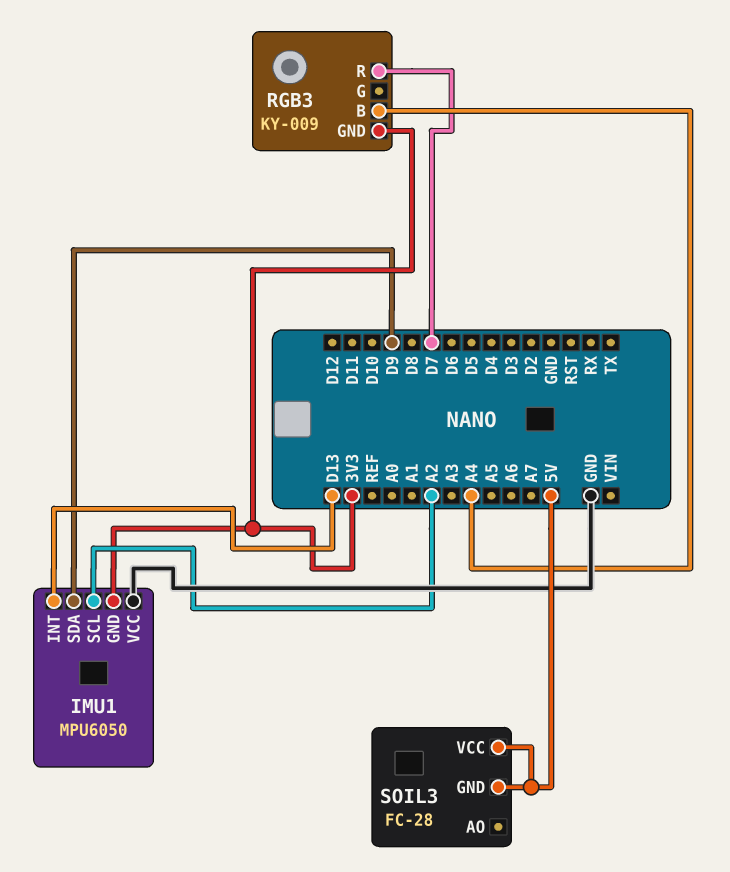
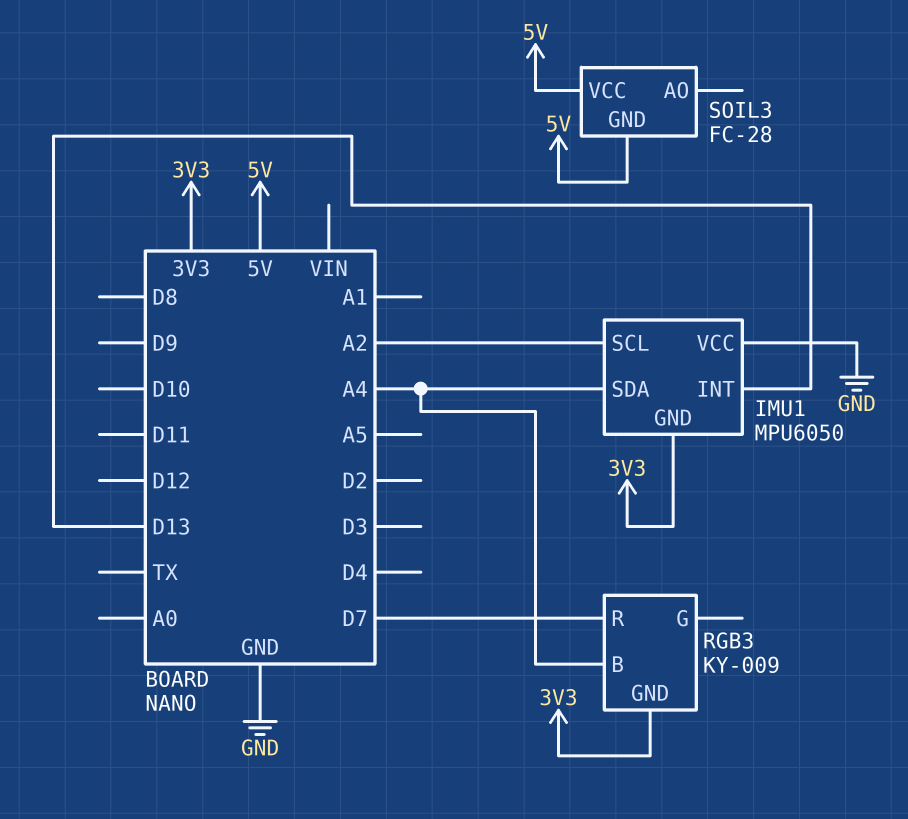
IMU1 pin SDA: D9 -> A4

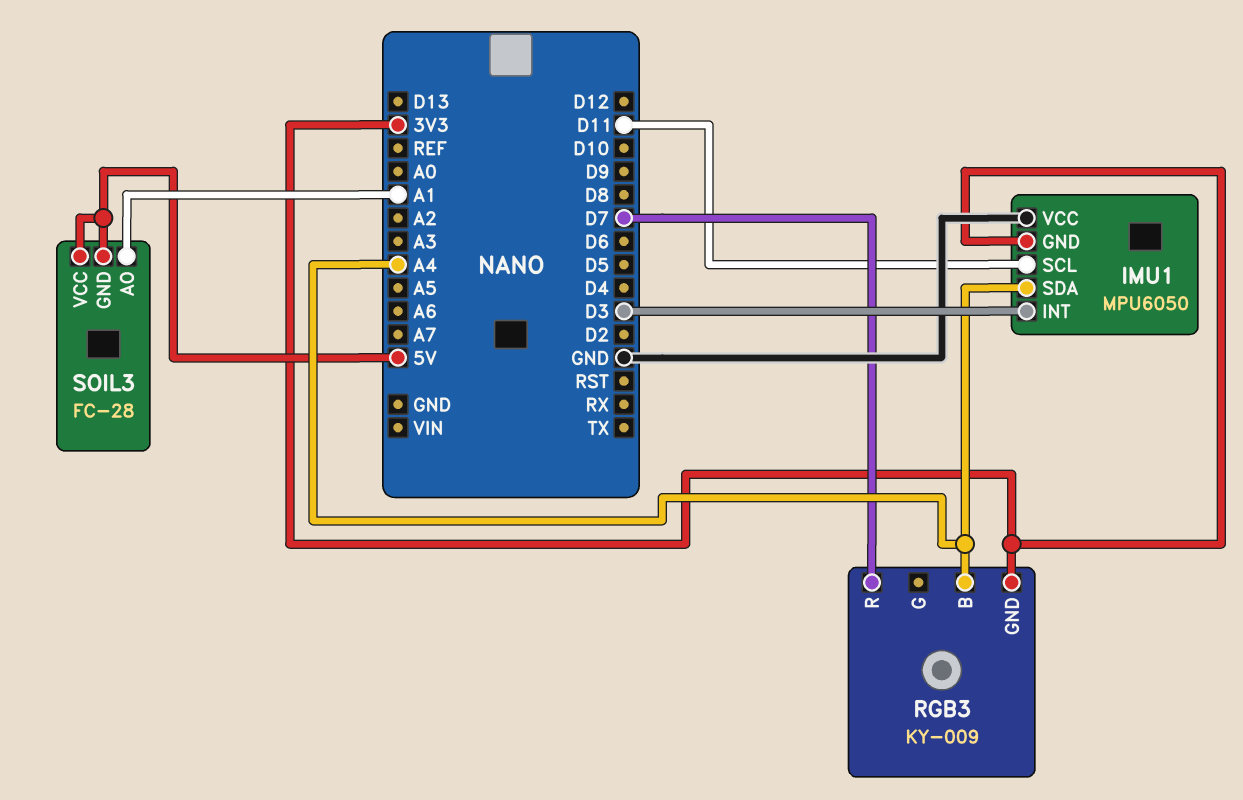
IMU1 pin INT: D13 -> D3
IMU1 pin SCL: A2 -> D11
SOIL3 pin AO: none -> A1

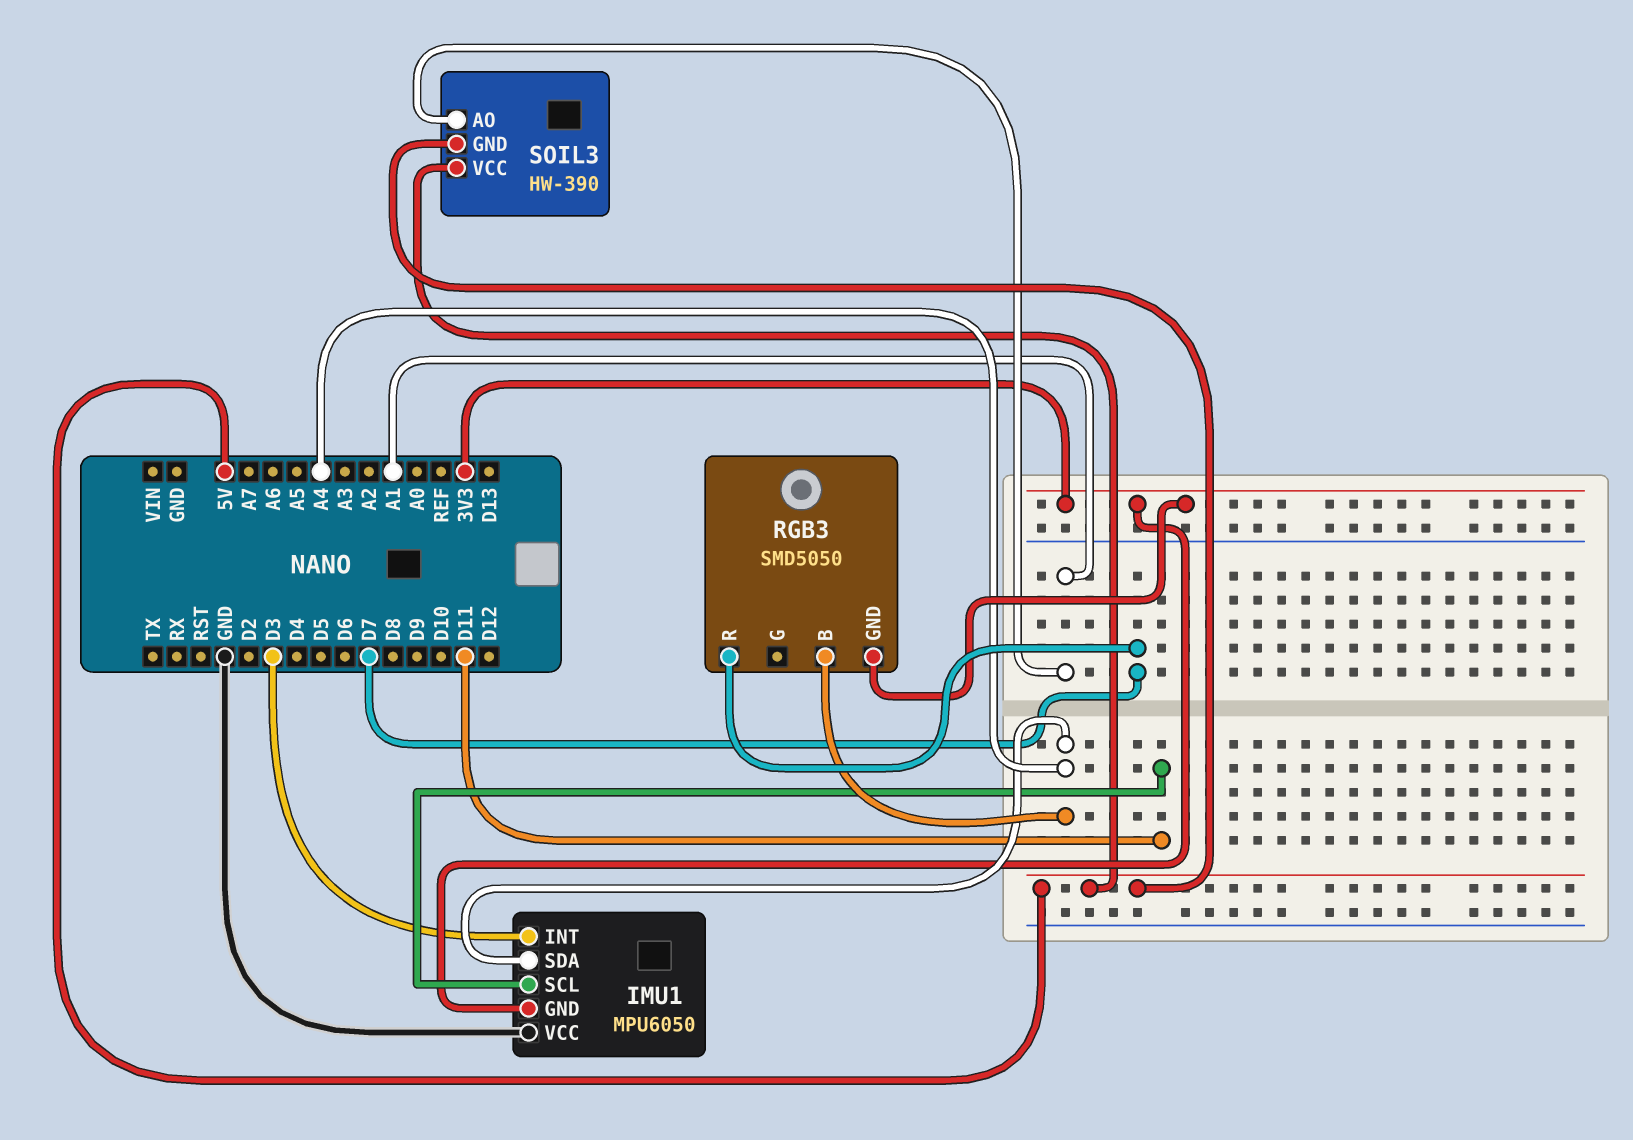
RGB3: KY-009 -> SMD5050
SOIL3: FC-28 -> HW-390

